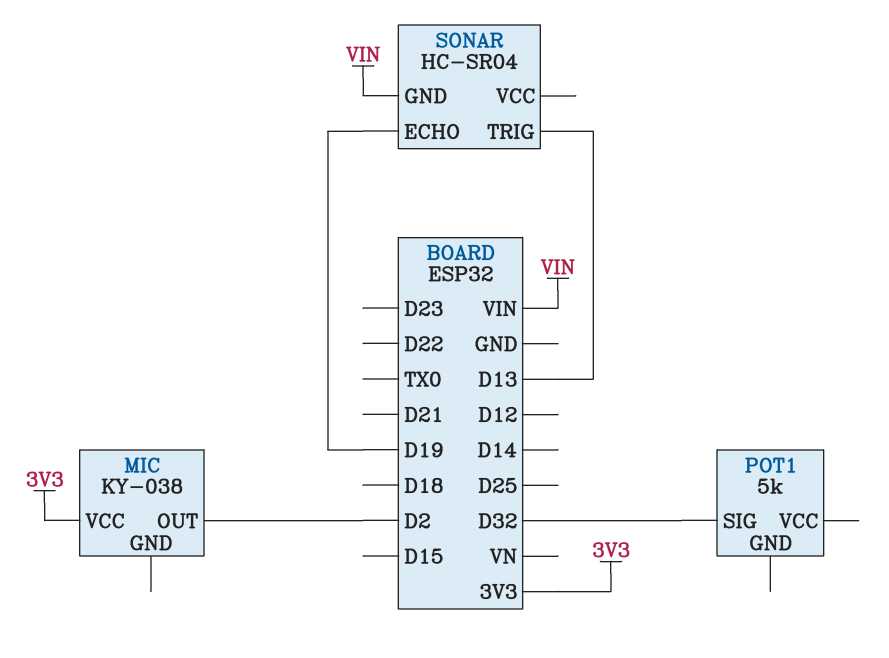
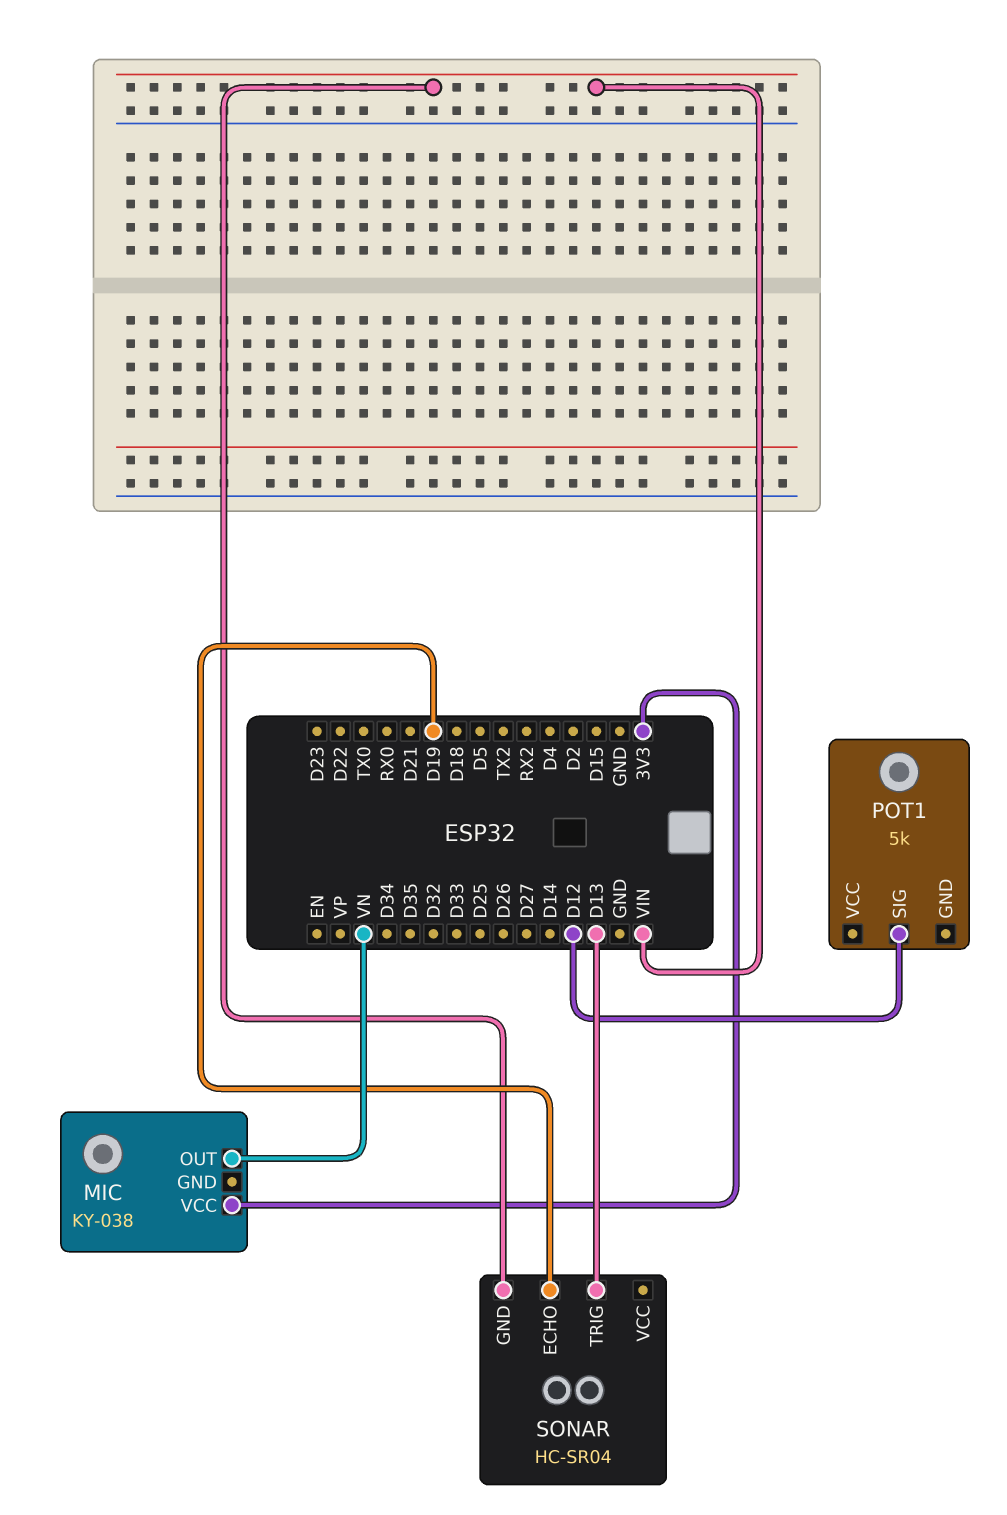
MIC pin OUT: D2 -> VN
POT1 pin SIG: D32 -> D12

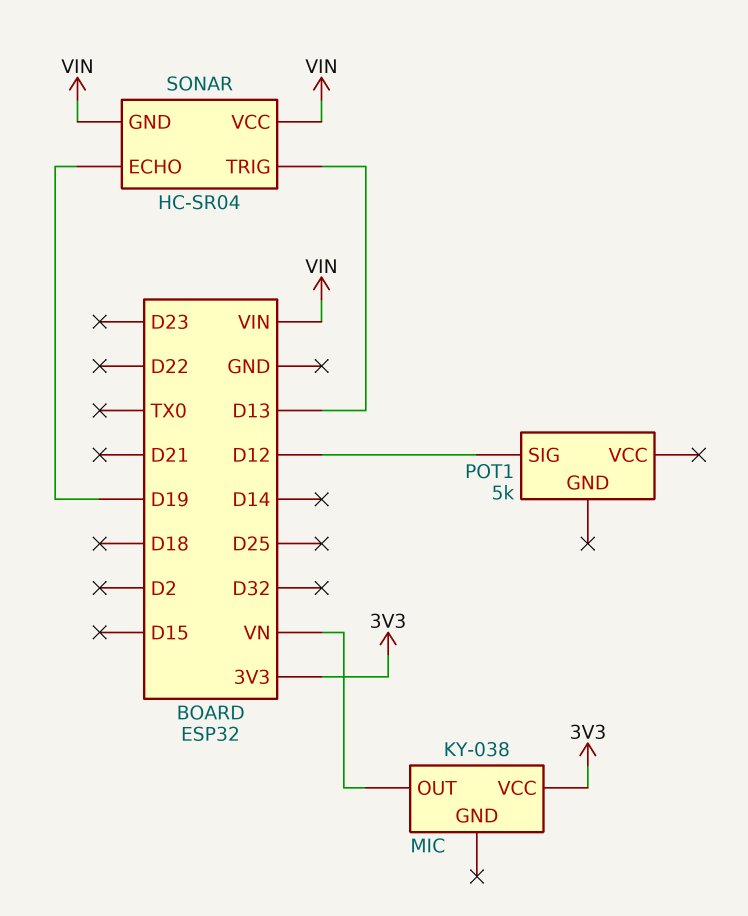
SONAR pin VCC: none -> VIN

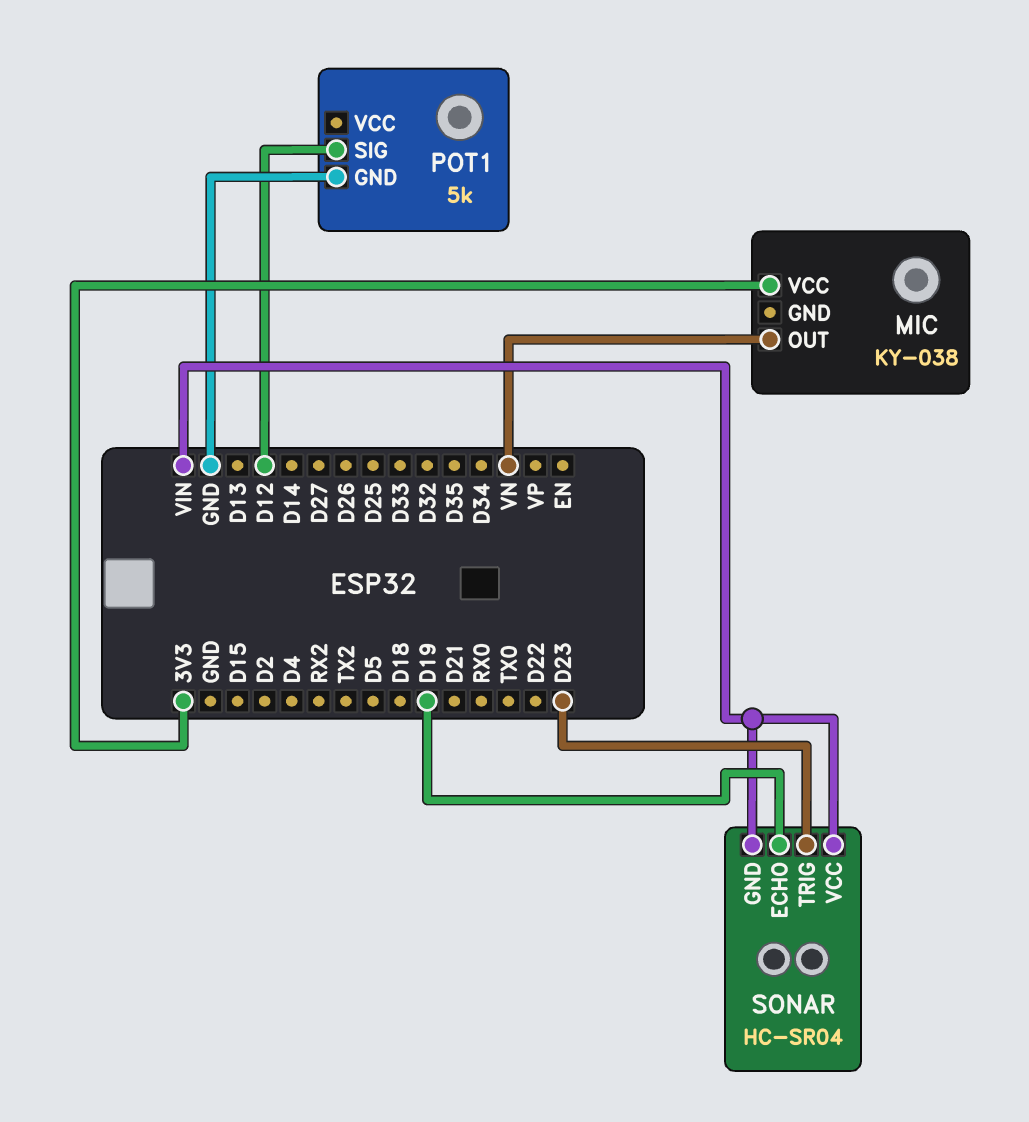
POT1 pin GND: none -> GND
SONAR pin TRIG: D13 -> D23

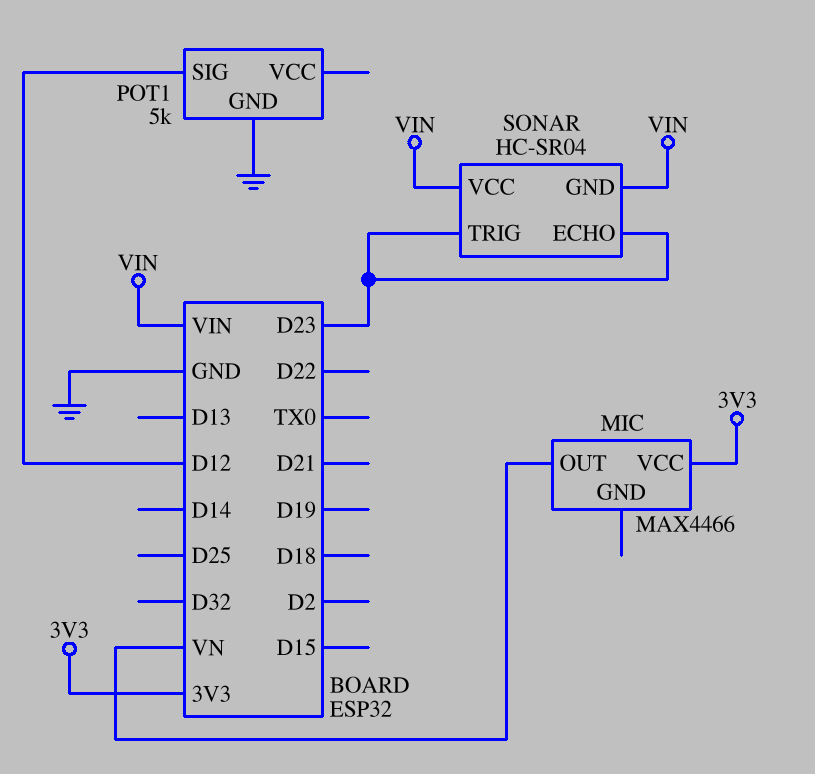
MIC: KY-038 -> MAX4466
SONAR pin ECHO: D19 -> D23

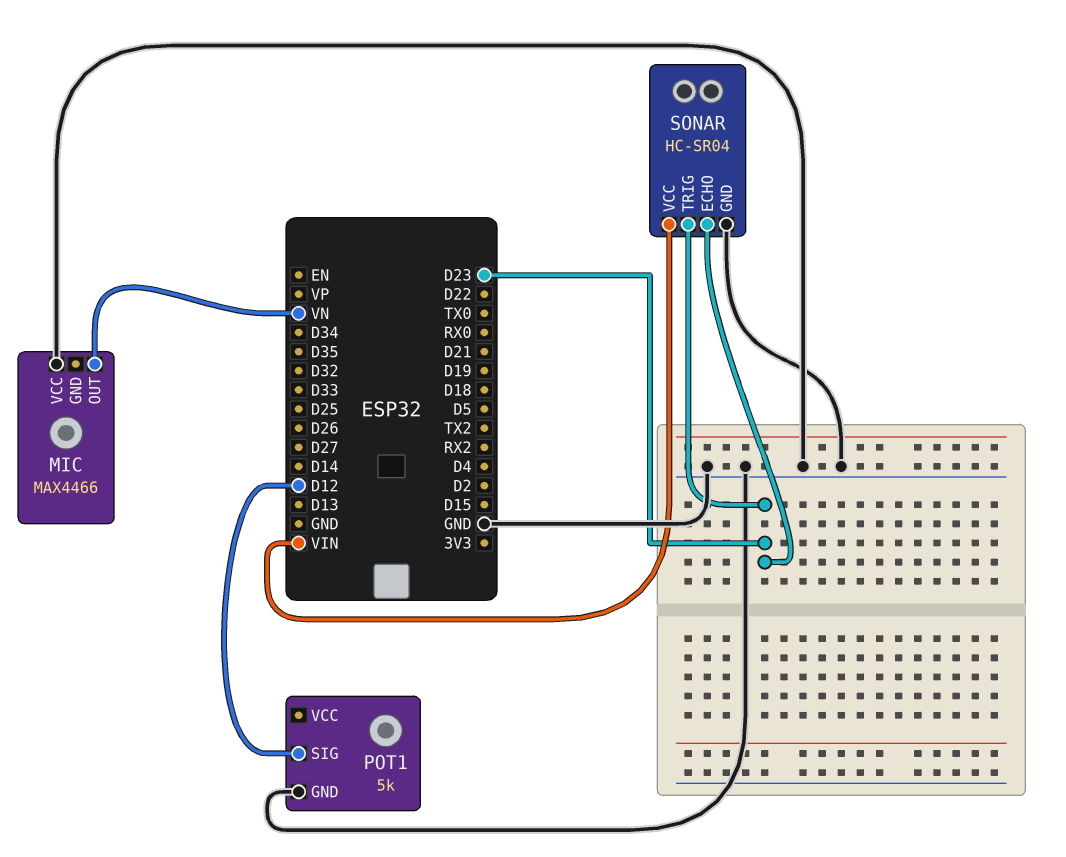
MIC pin VCC: 3V3 -> GND
SONAR pin GND: VIN -> GND

